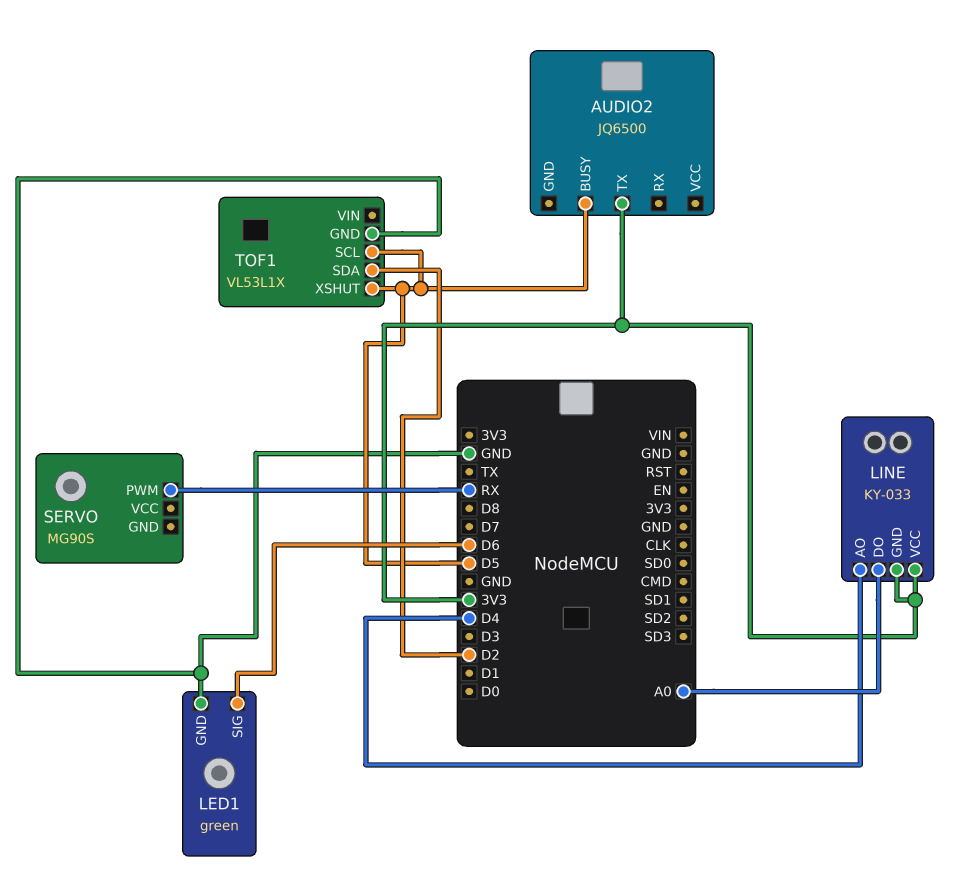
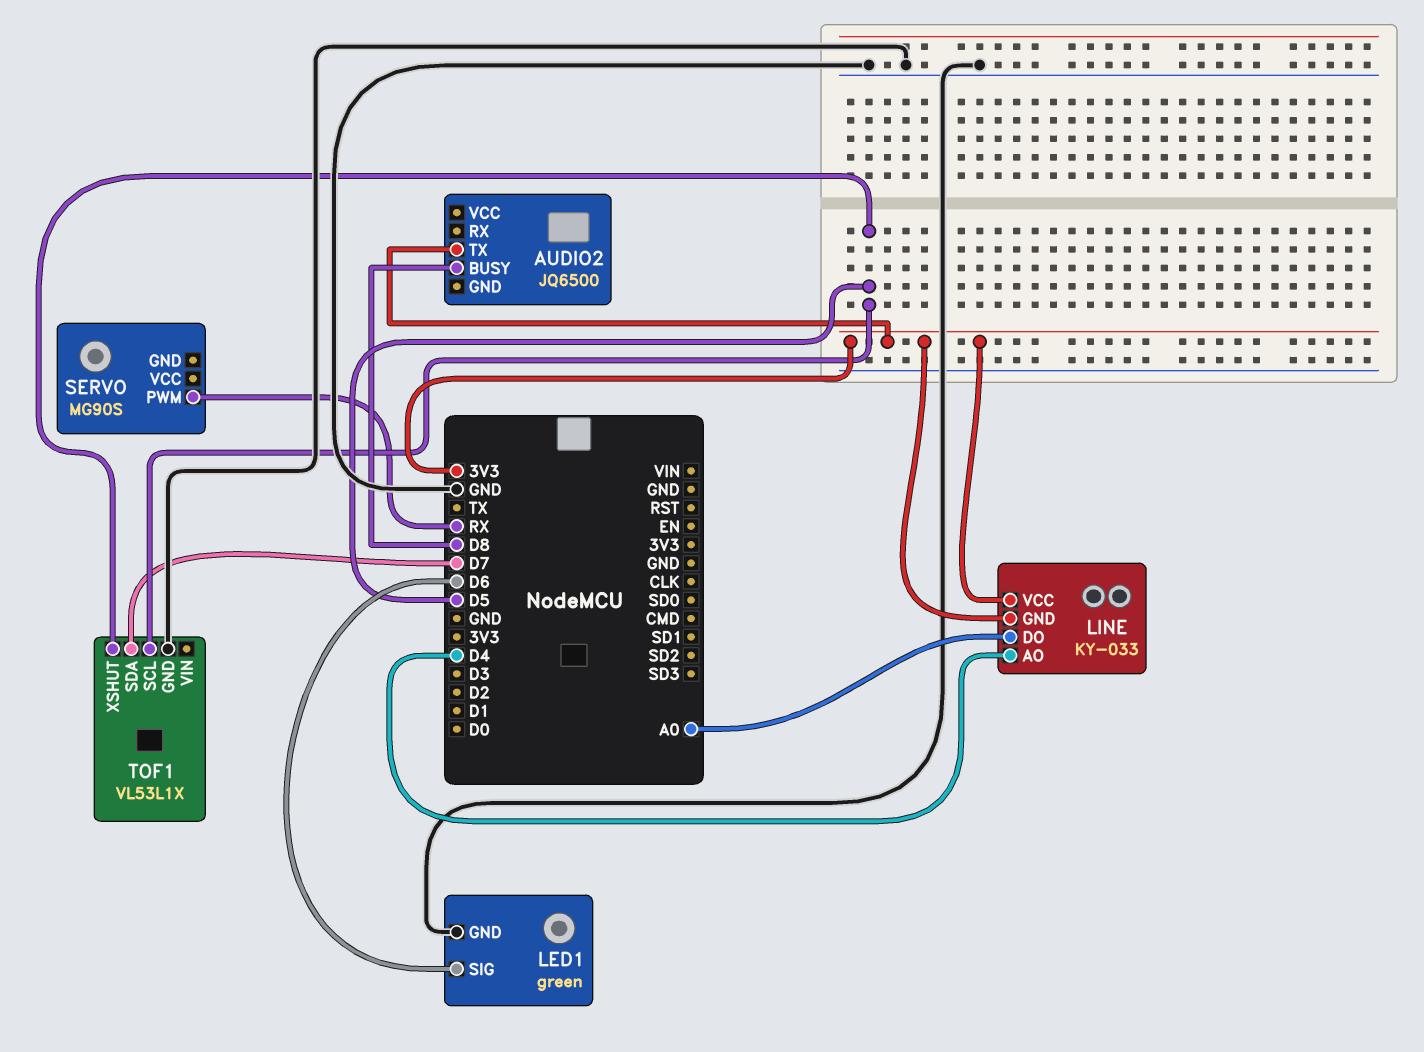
AUDIO2 pin BUSY: D5 -> D8
TOF1 pin SDA: D2 -> D7

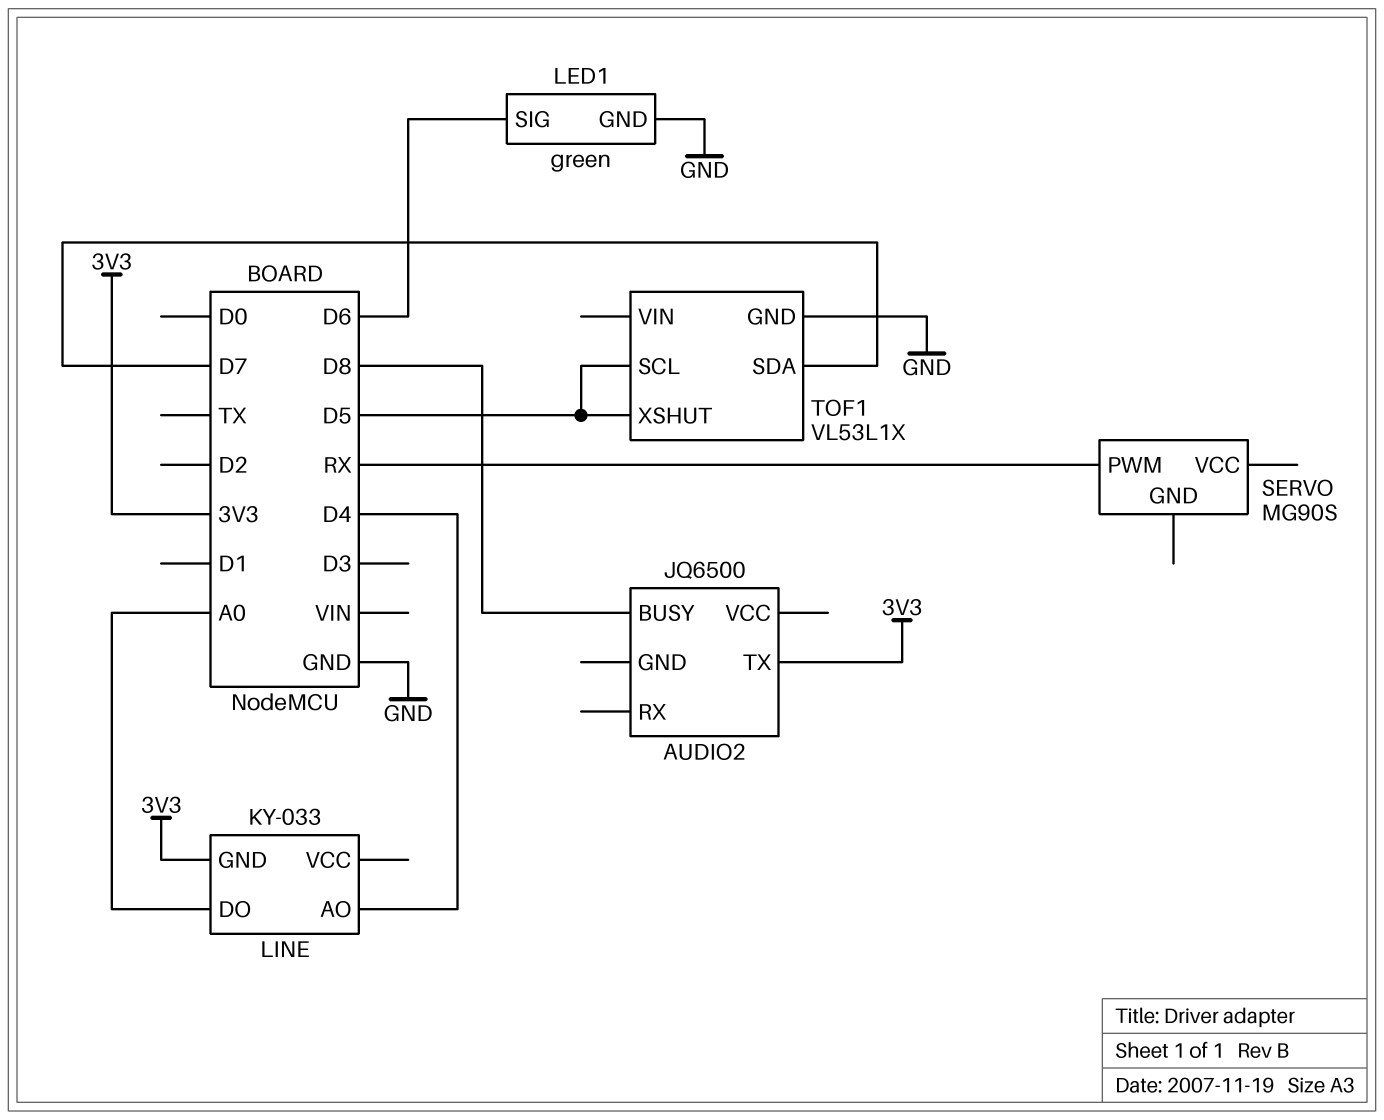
LINE pin VCC: 3V3 -> none

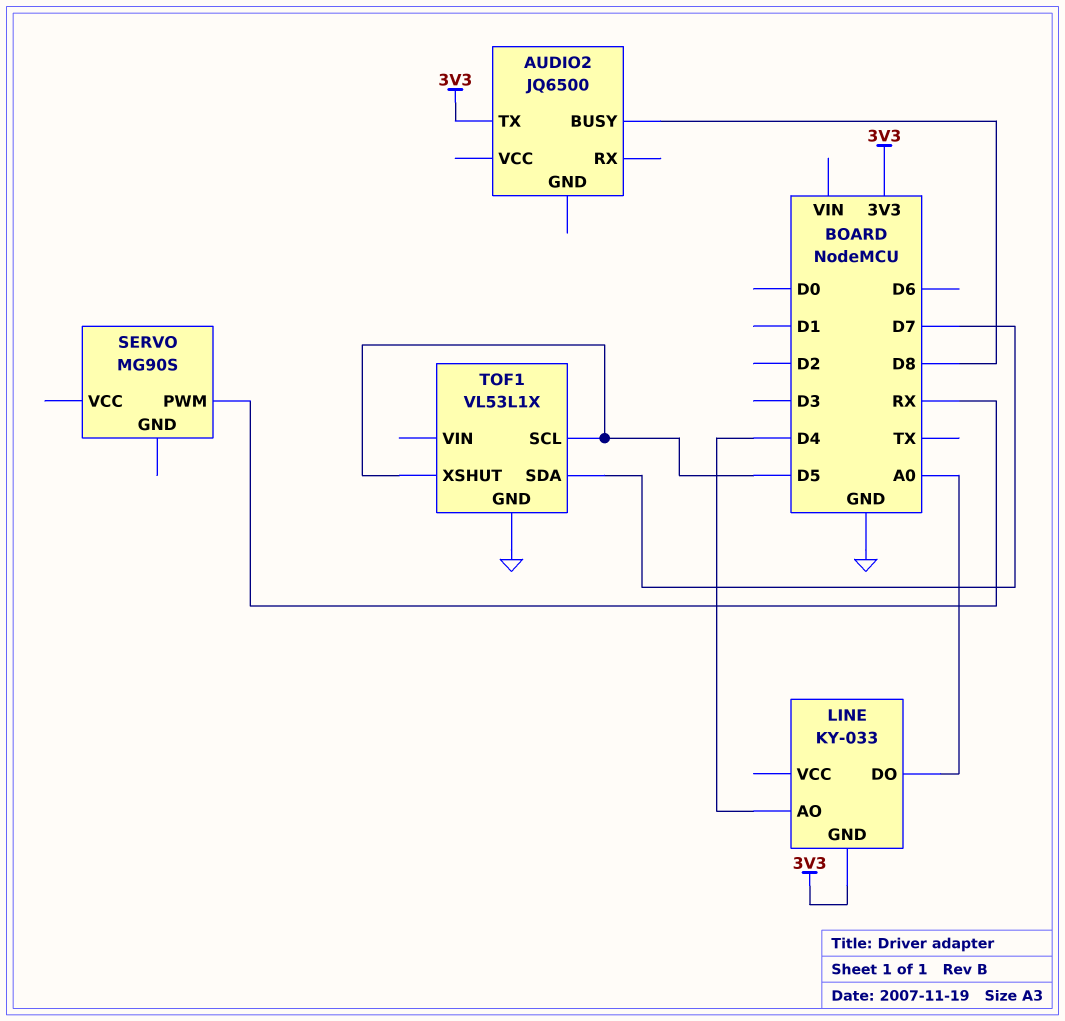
LED1: green -> none
LED1 pin GND: GND -> none
LED1 pin SIG: D6 -> none

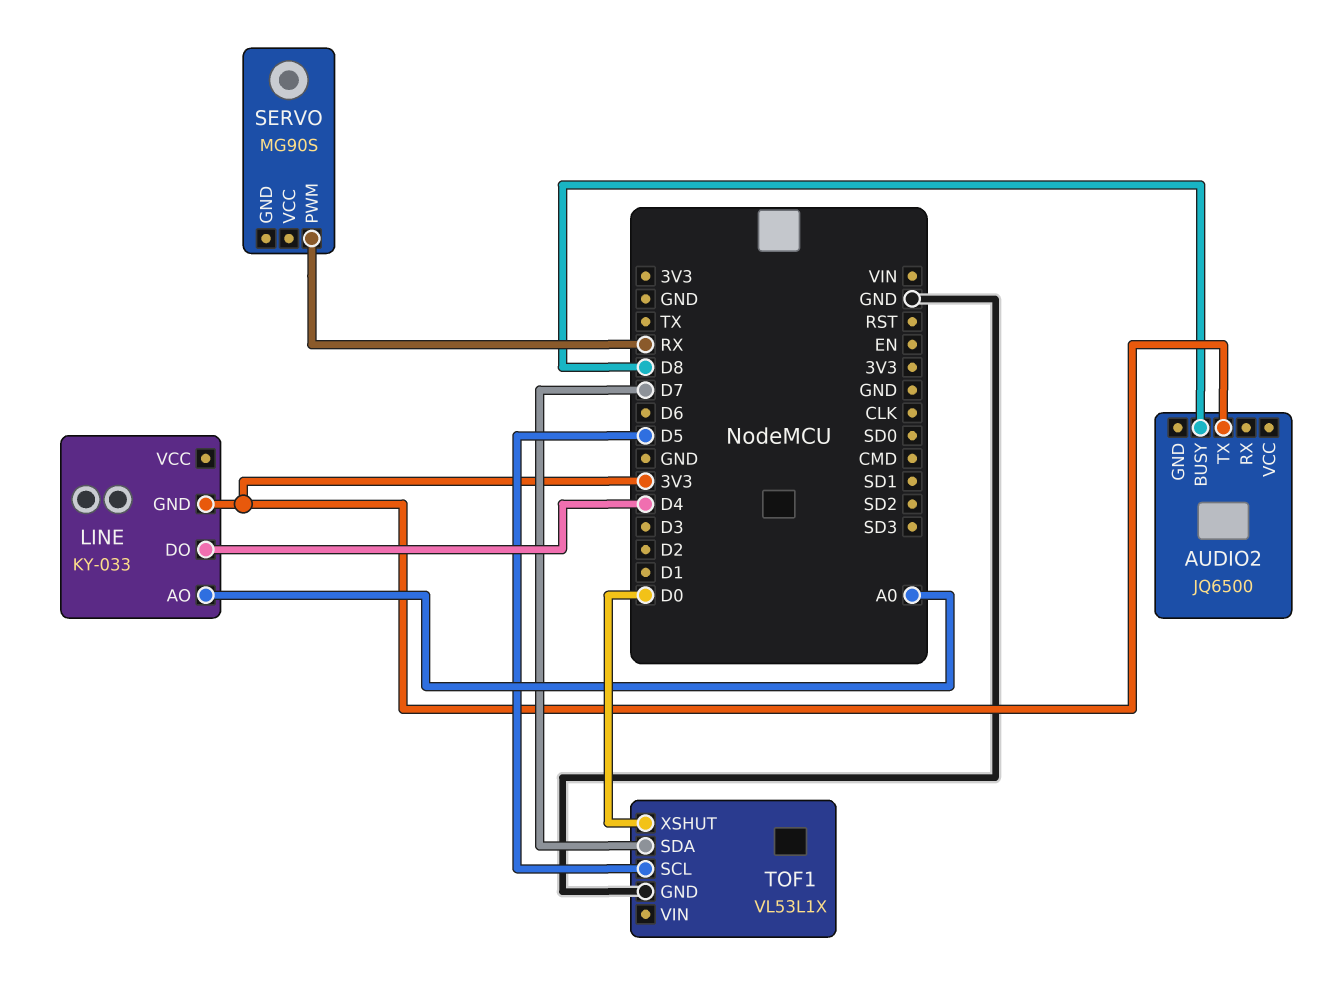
LINE pin AO: D4 -> A0
LINE pin DO: A0 -> D4
TOF1 pin XSHUT: D5 -> D0

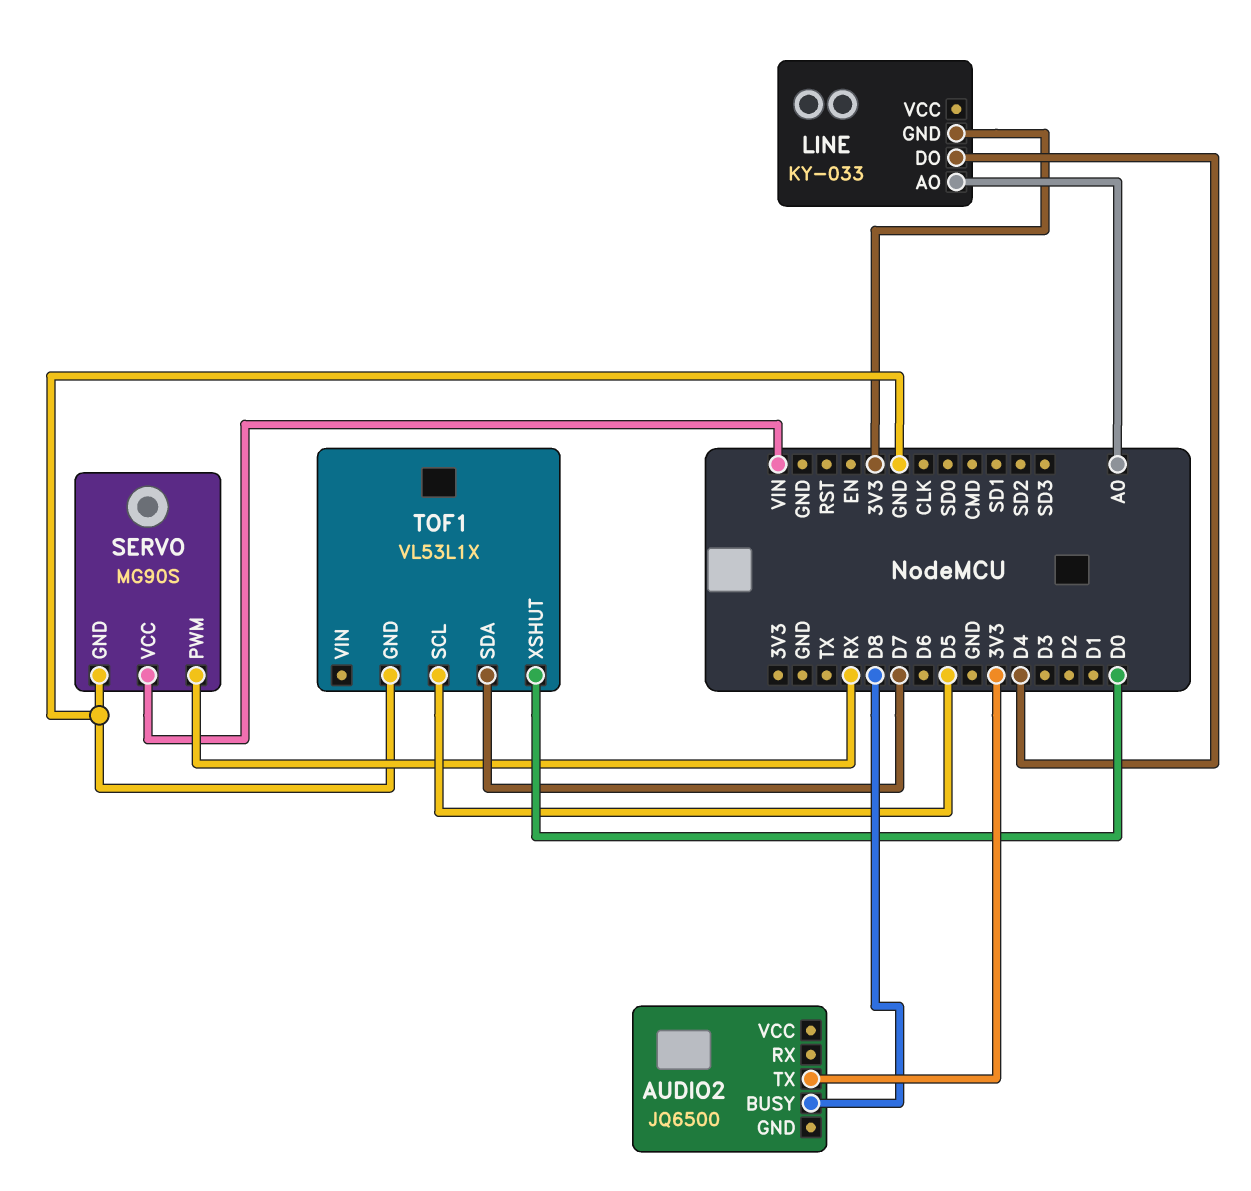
SERVO pin GND: none -> GND
SERVO pin VCC: none -> VIN

